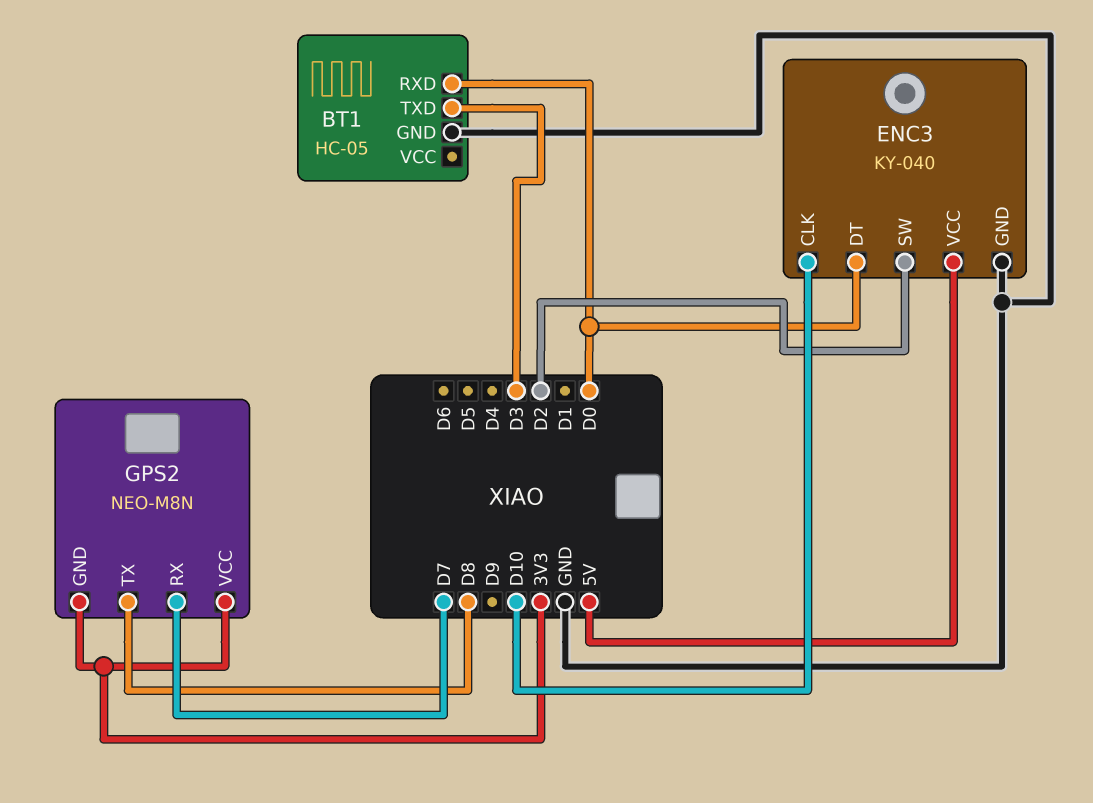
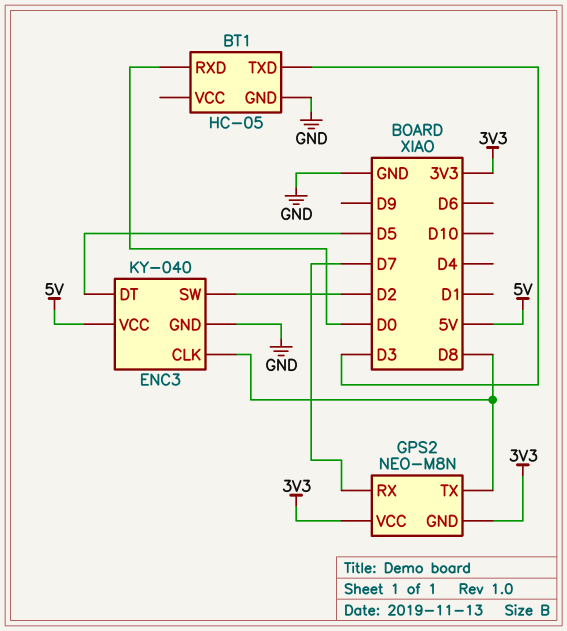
ENC3 pin CLK: D10 -> D8
ENC3 pin DT: D0 -> D5

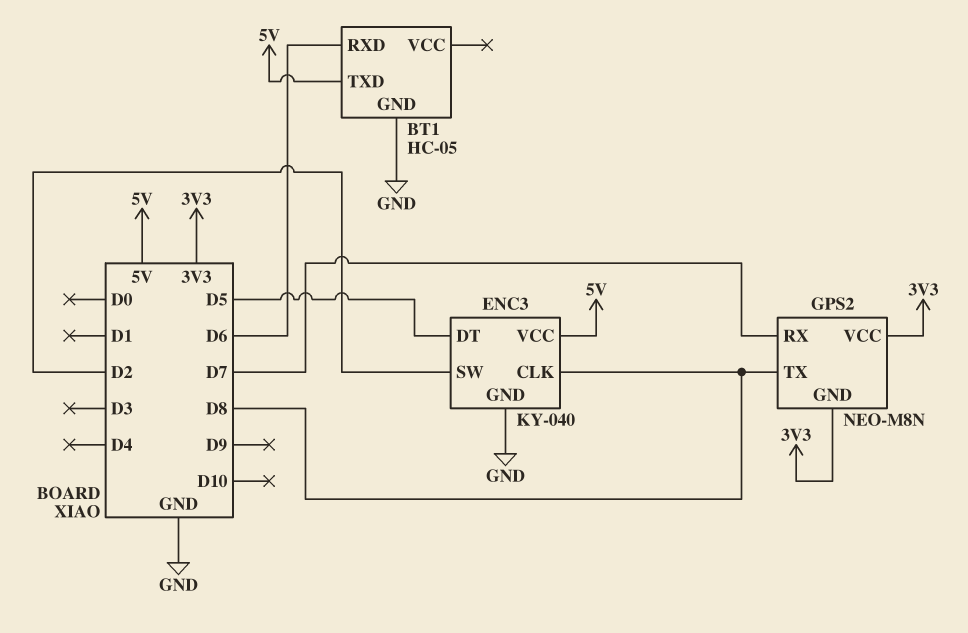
BT1 pin RXD: D0 -> D6
BT1 pin TXD: D3 -> 5V

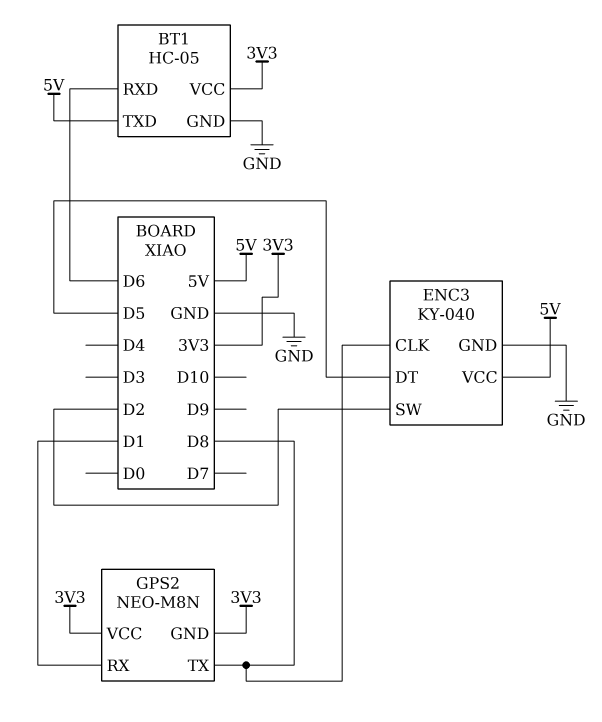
BT1 pin VCC: none -> 3V3
GPS2 pin RX: D7 -> D1

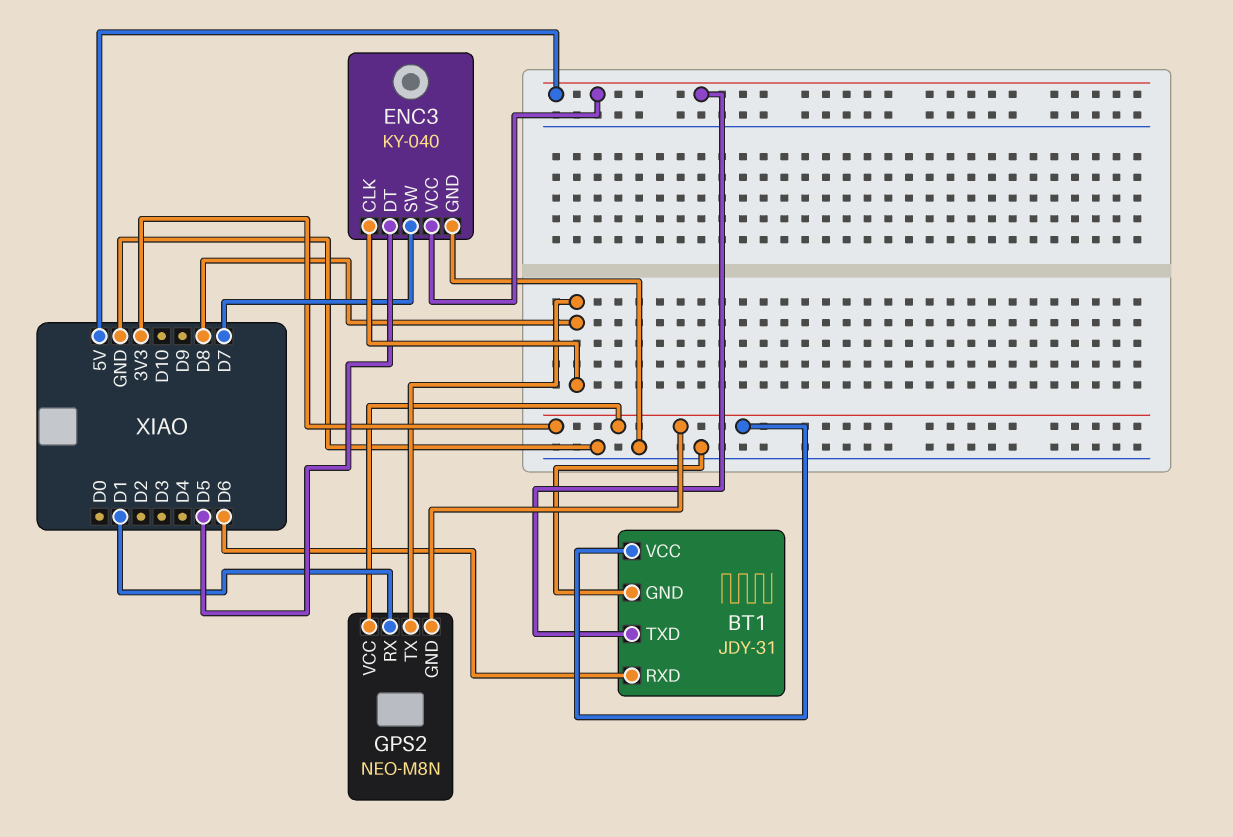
BT1: HC-05 -> JDY-31
ENC3 pin SW: D2 -> D7

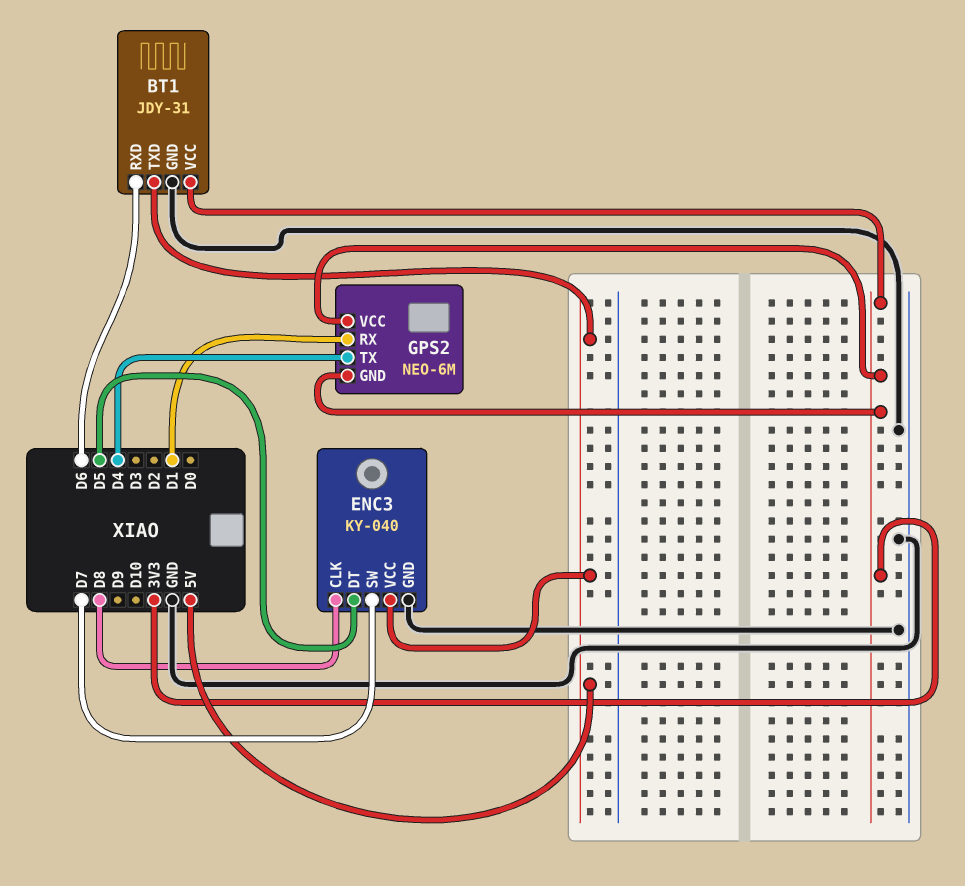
GPS2: NEO-M8N -> NEO-6M
GPS2 pin TX: D8 -> D4

